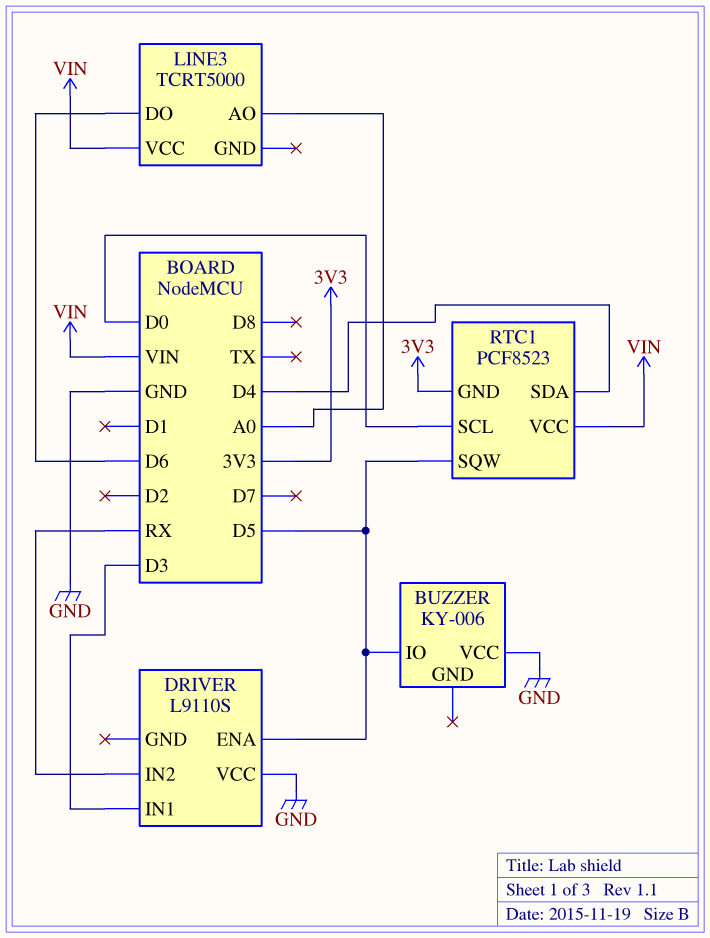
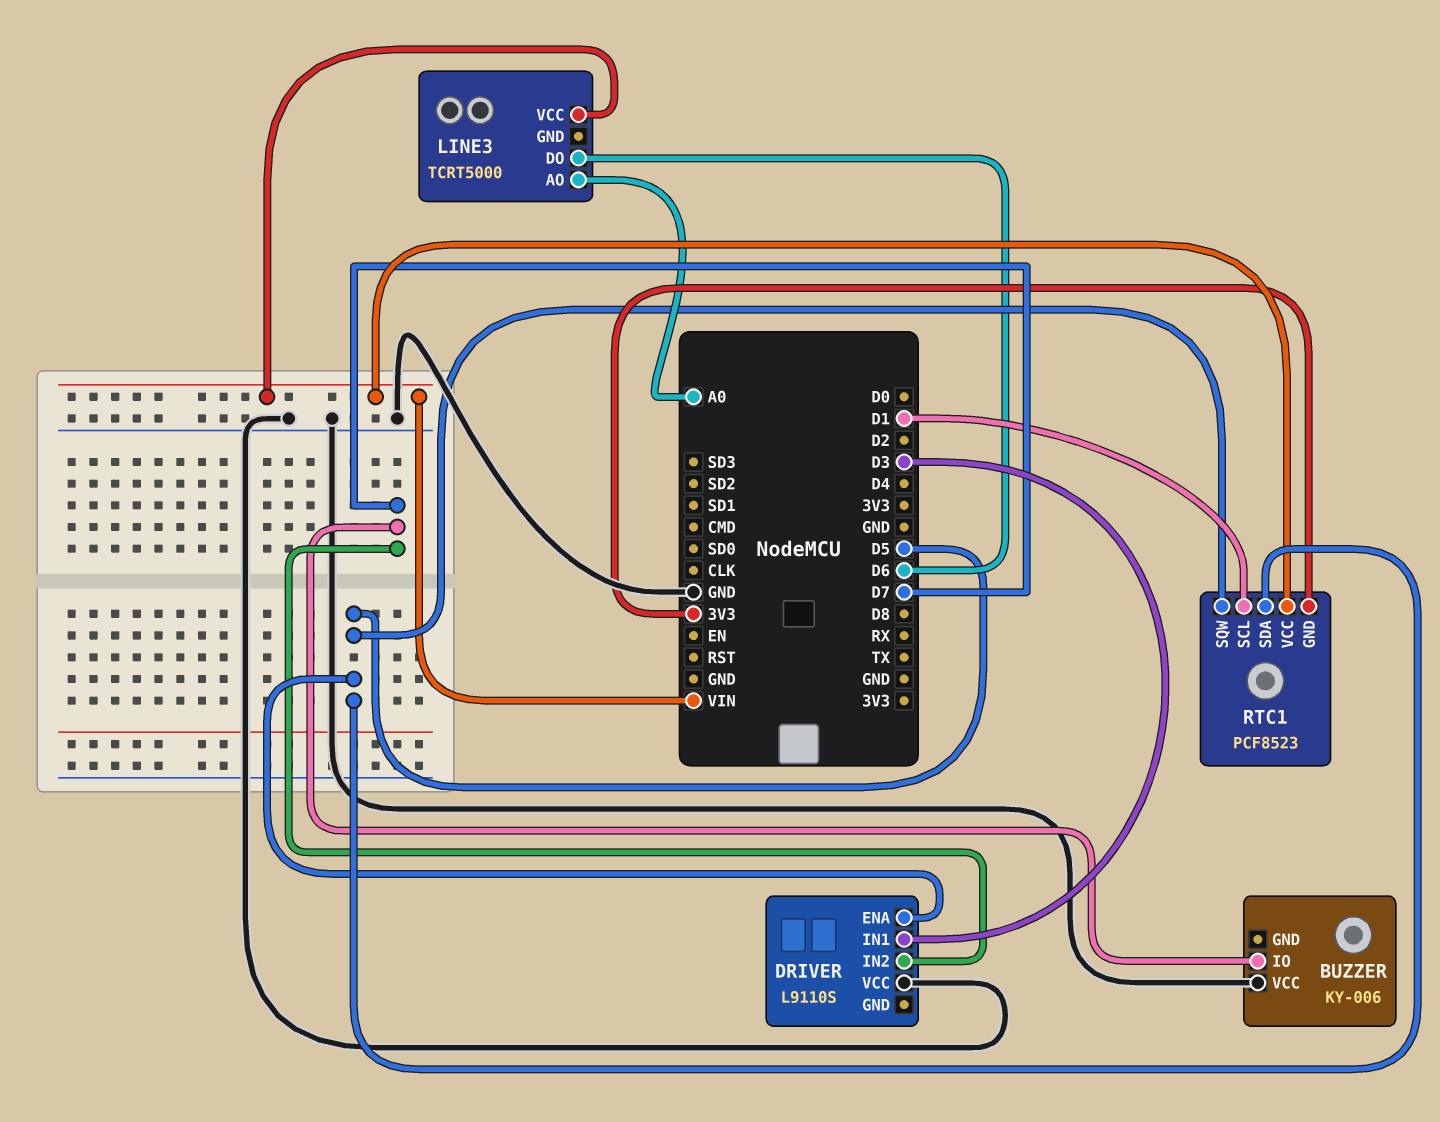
BUZZER pin IO: D5 -> D7
DRIVER pin IN2: RX -> D7
RTC1 pin SCL: D0 -> D1
RTC1 pin SDA: D4 -> D5

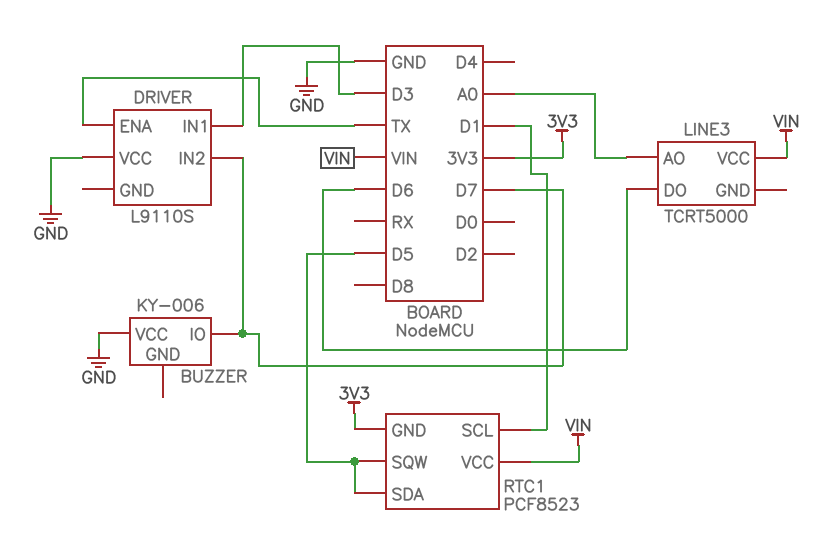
DRIVER pin ENA: D5 -> TX

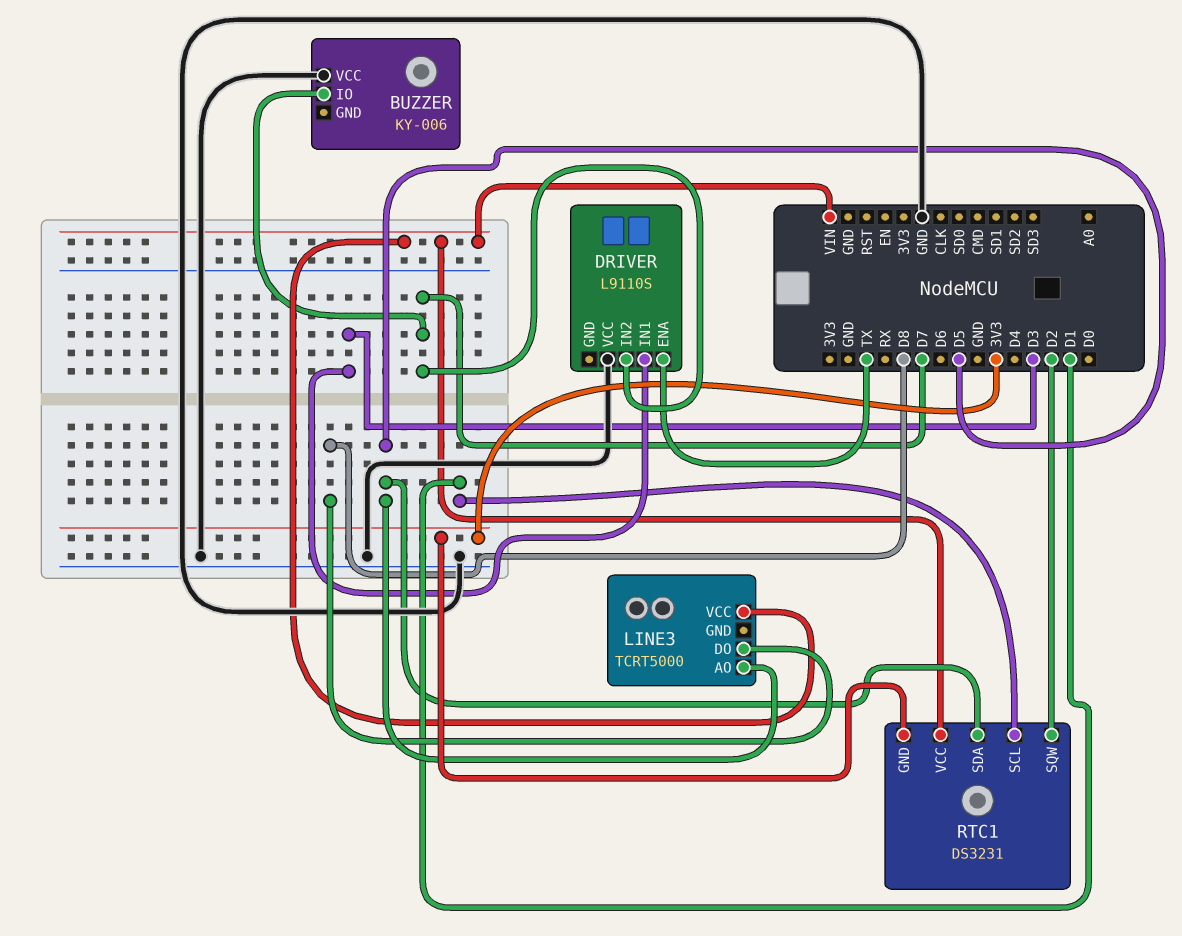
LINE3 pin AO: A0 -> D5
LINE3 pin DO: D6 -> D8
RTC1: PCF8523 -> DS3231
RTC1 pin SQW: D5 -> D2

